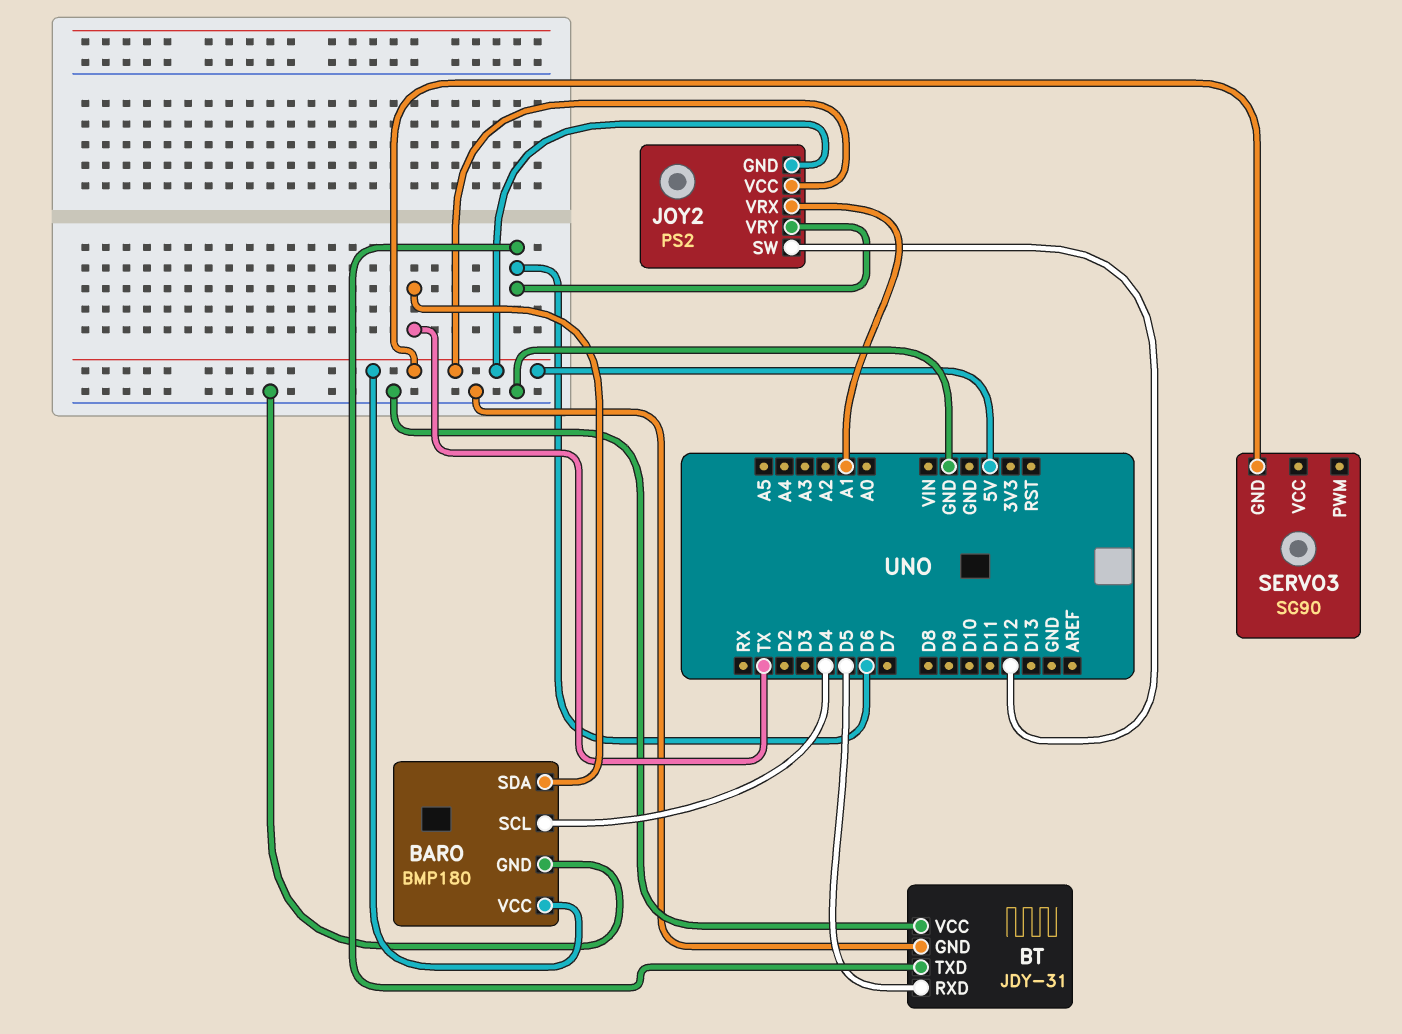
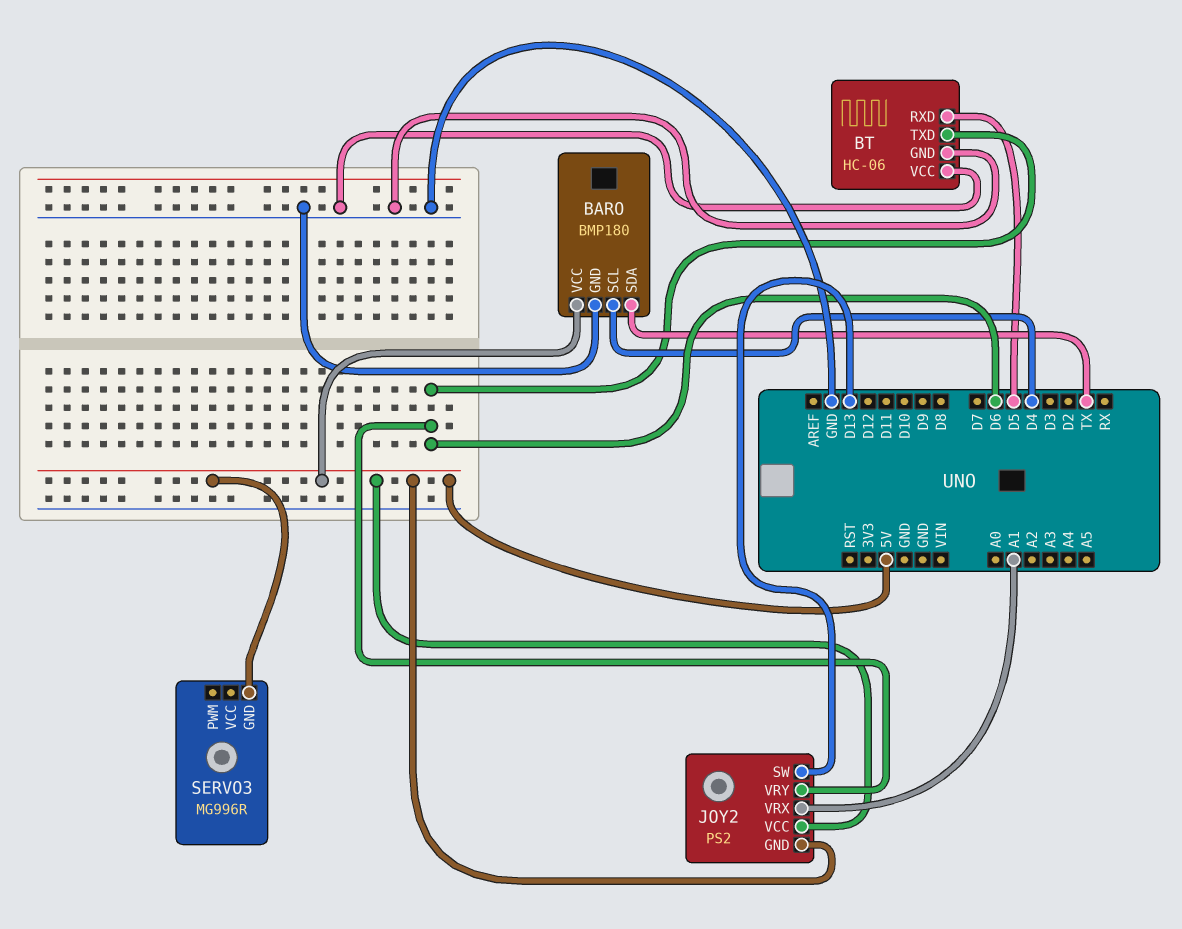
BT: JDY-31 -> HC-06
JOY2 pin SW: D12 -> D13
SERVO3: SG90 -> MG996R

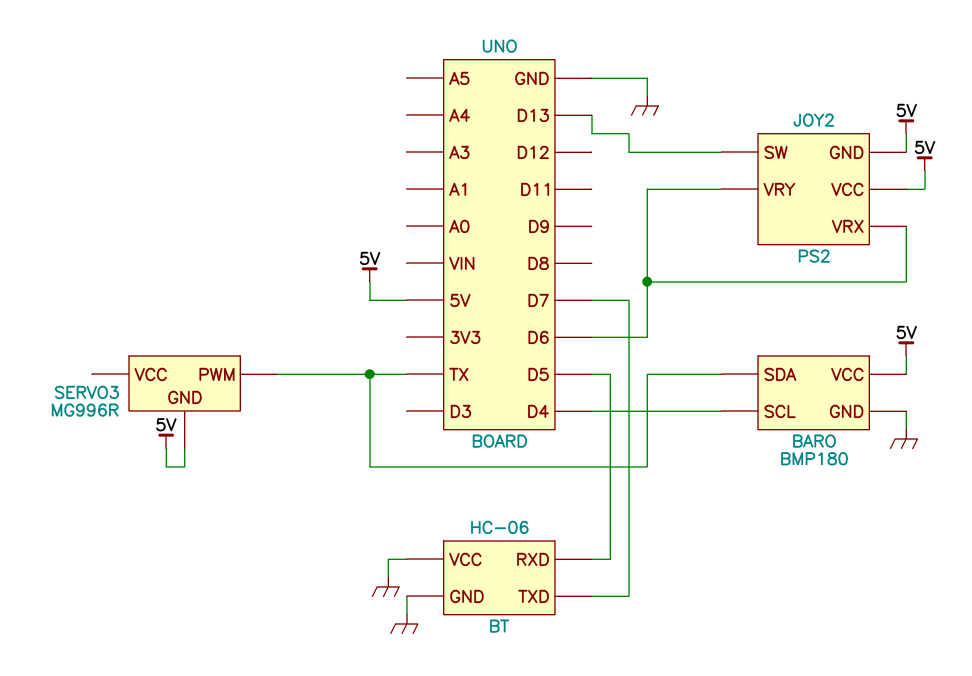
BT pin TXD: D6 -> D7
JOY2 pin VRX: A1 -> D6
SERVO3 pin PWM: none -> TX

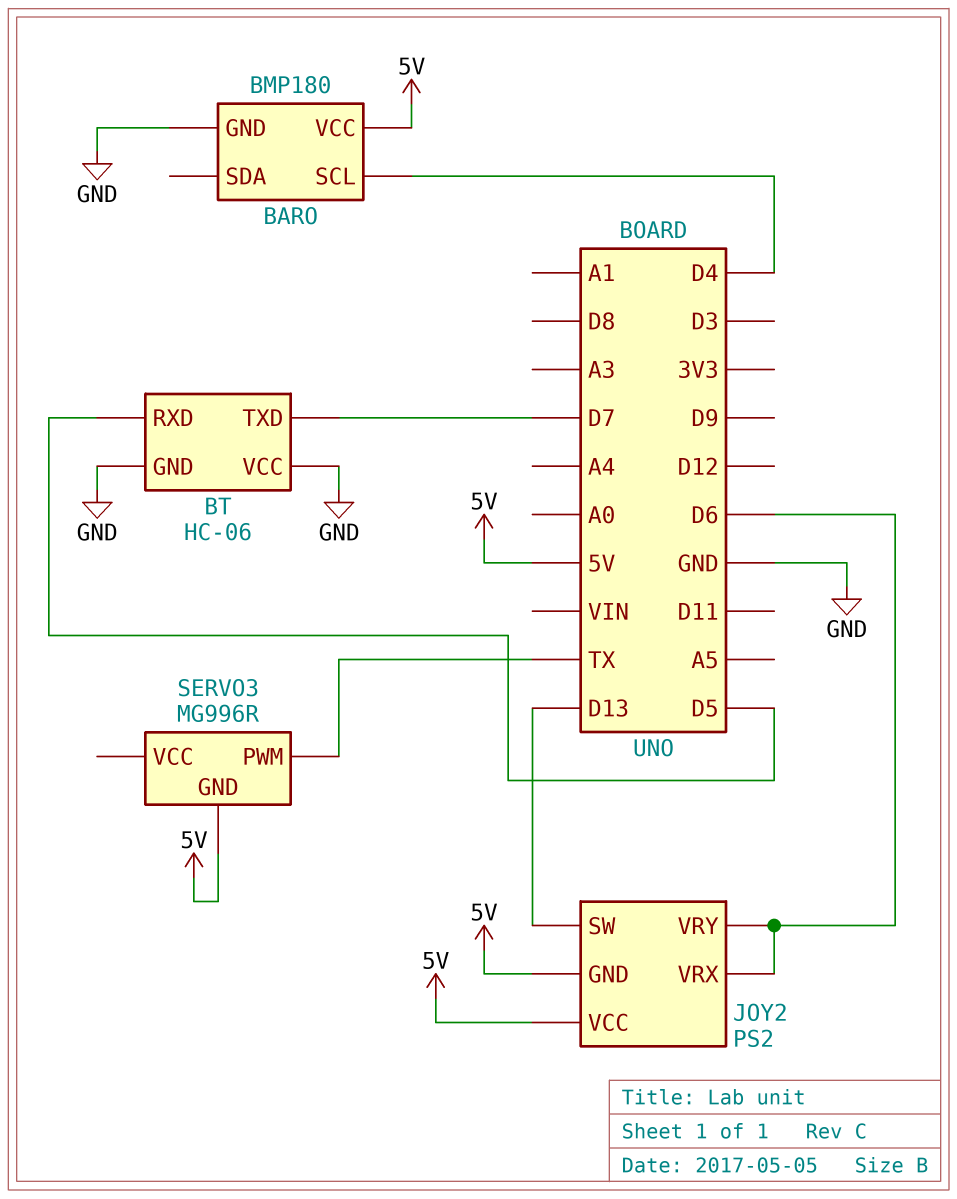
BARO pin SDA: TX -> none

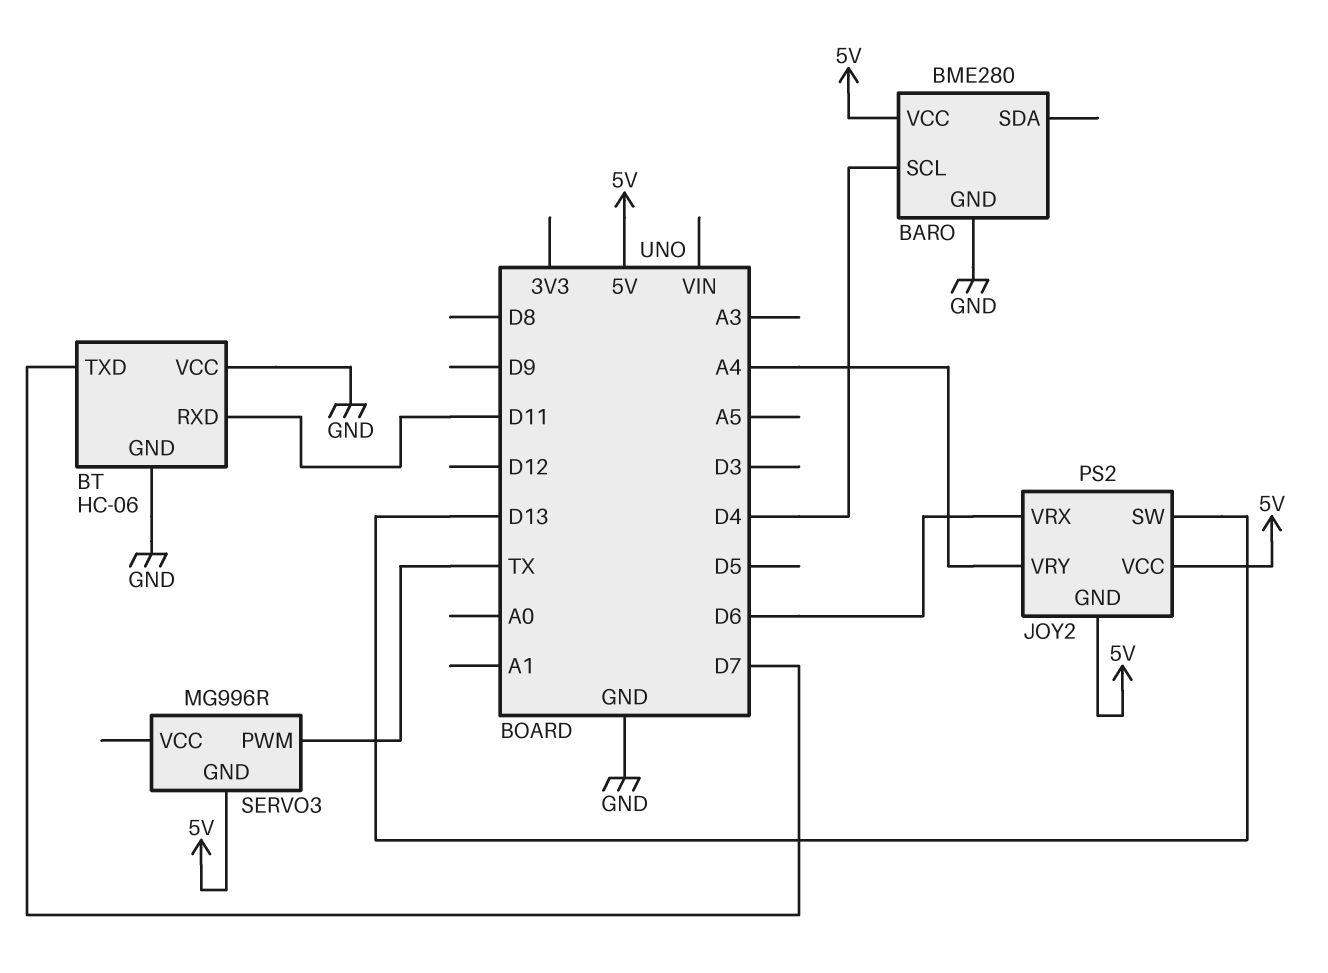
BARO: BMP180 -> BME280
BT pin RXD: D5 -> D11
JOY2 pin VRY: D6 -> A4

